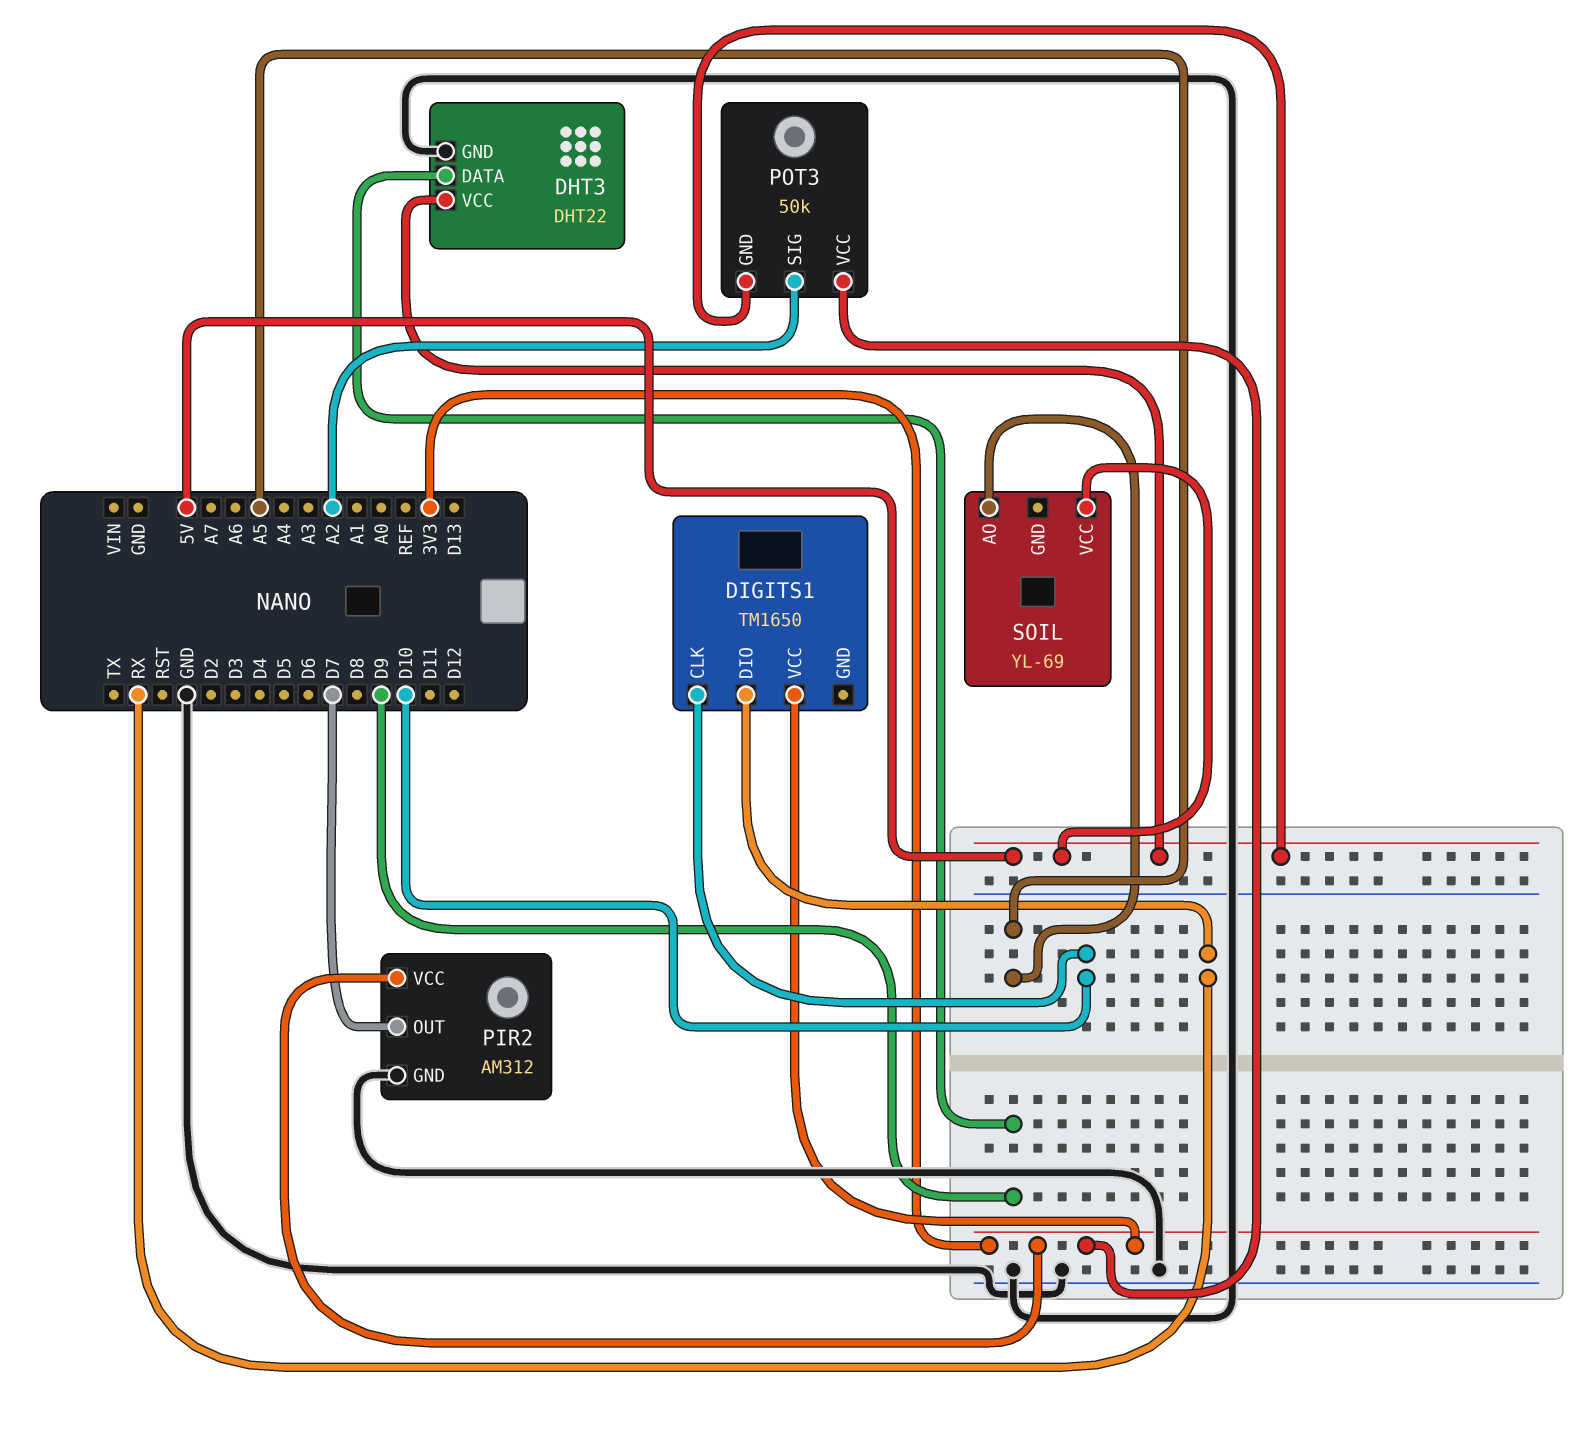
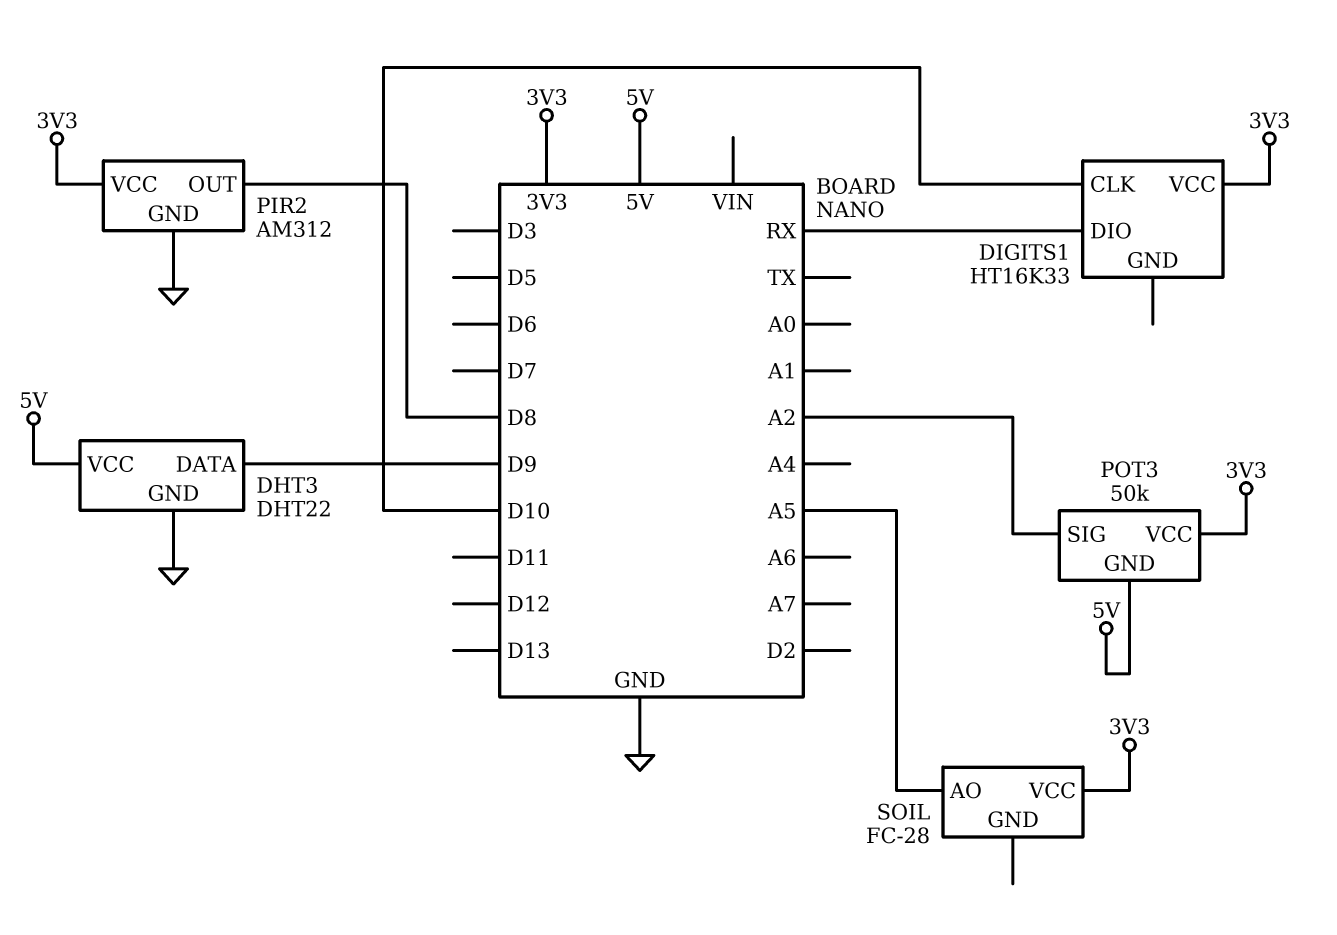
DIGITS1: TM1650 -> HT16K33
PIR2 pin OUT: D7 -> D8
SOIL: YL-69 -> FC-28
SOIL pin VCC: 5V -> 3V3

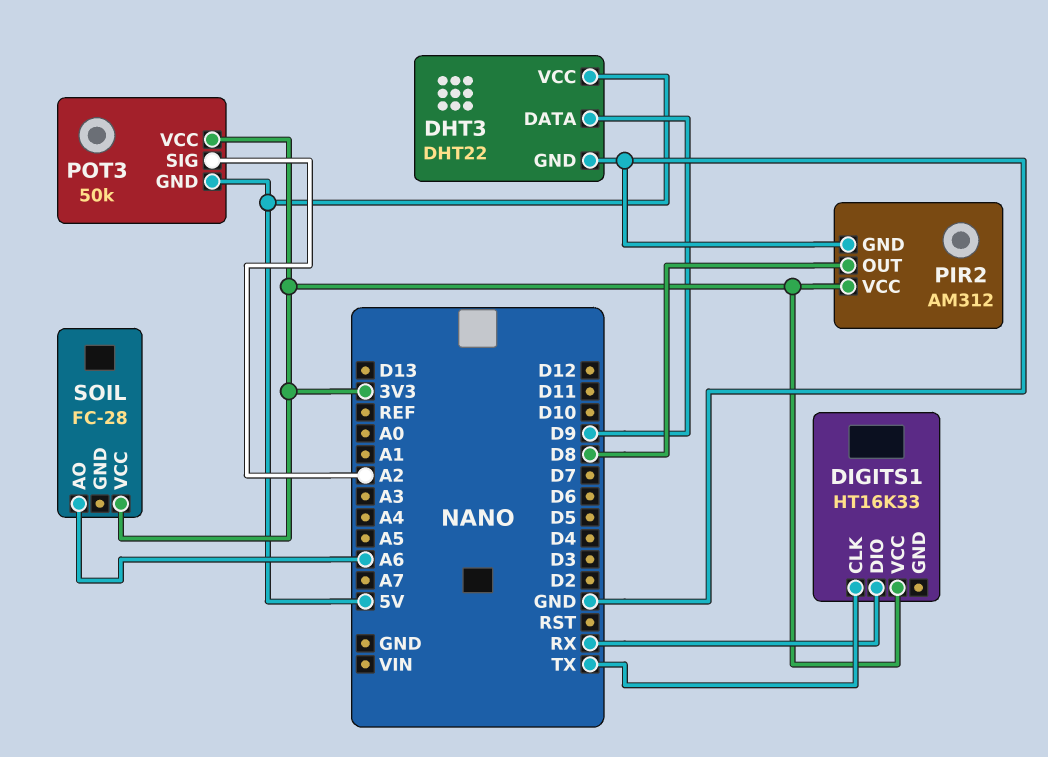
DIGITS1 pin CLK: D10 -> TX
SOIL pin AO: A5 -> A6

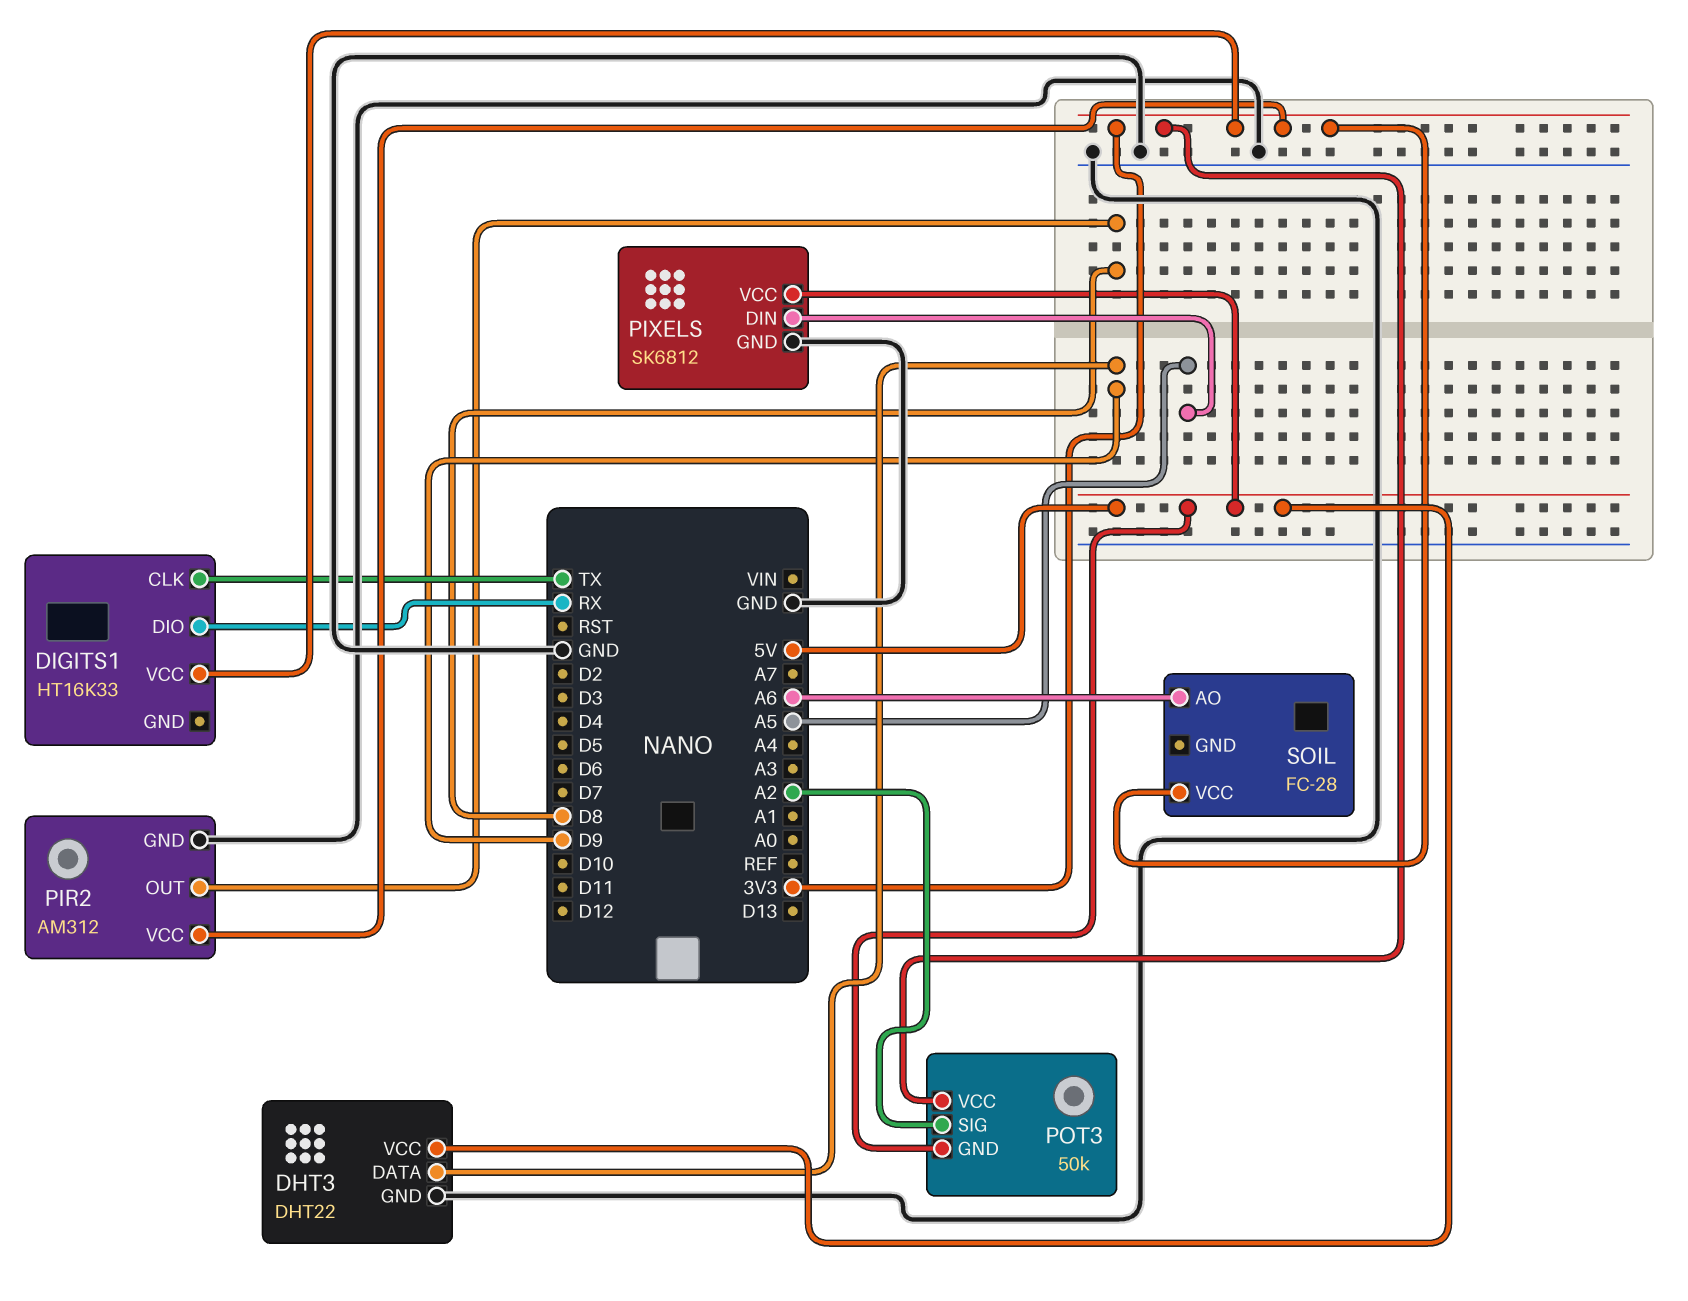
PIXELS: none -> SK6812
PIXELS pin DIN: none -> A5
PIXELS pin GND: none -> GND
PIXELS pin VCC: none -> 5V

